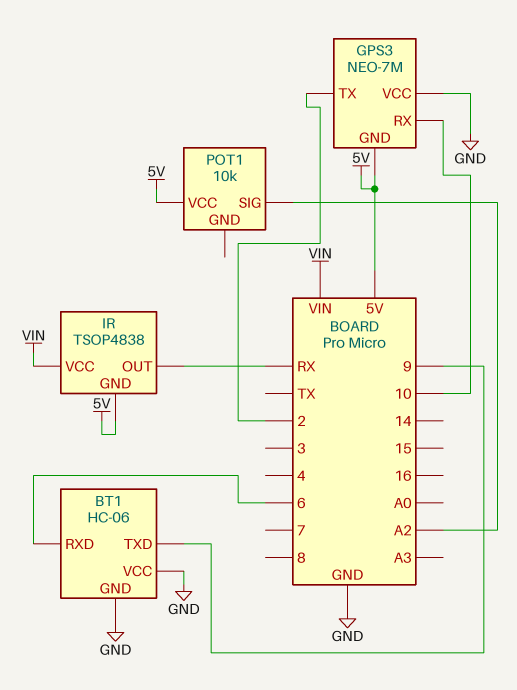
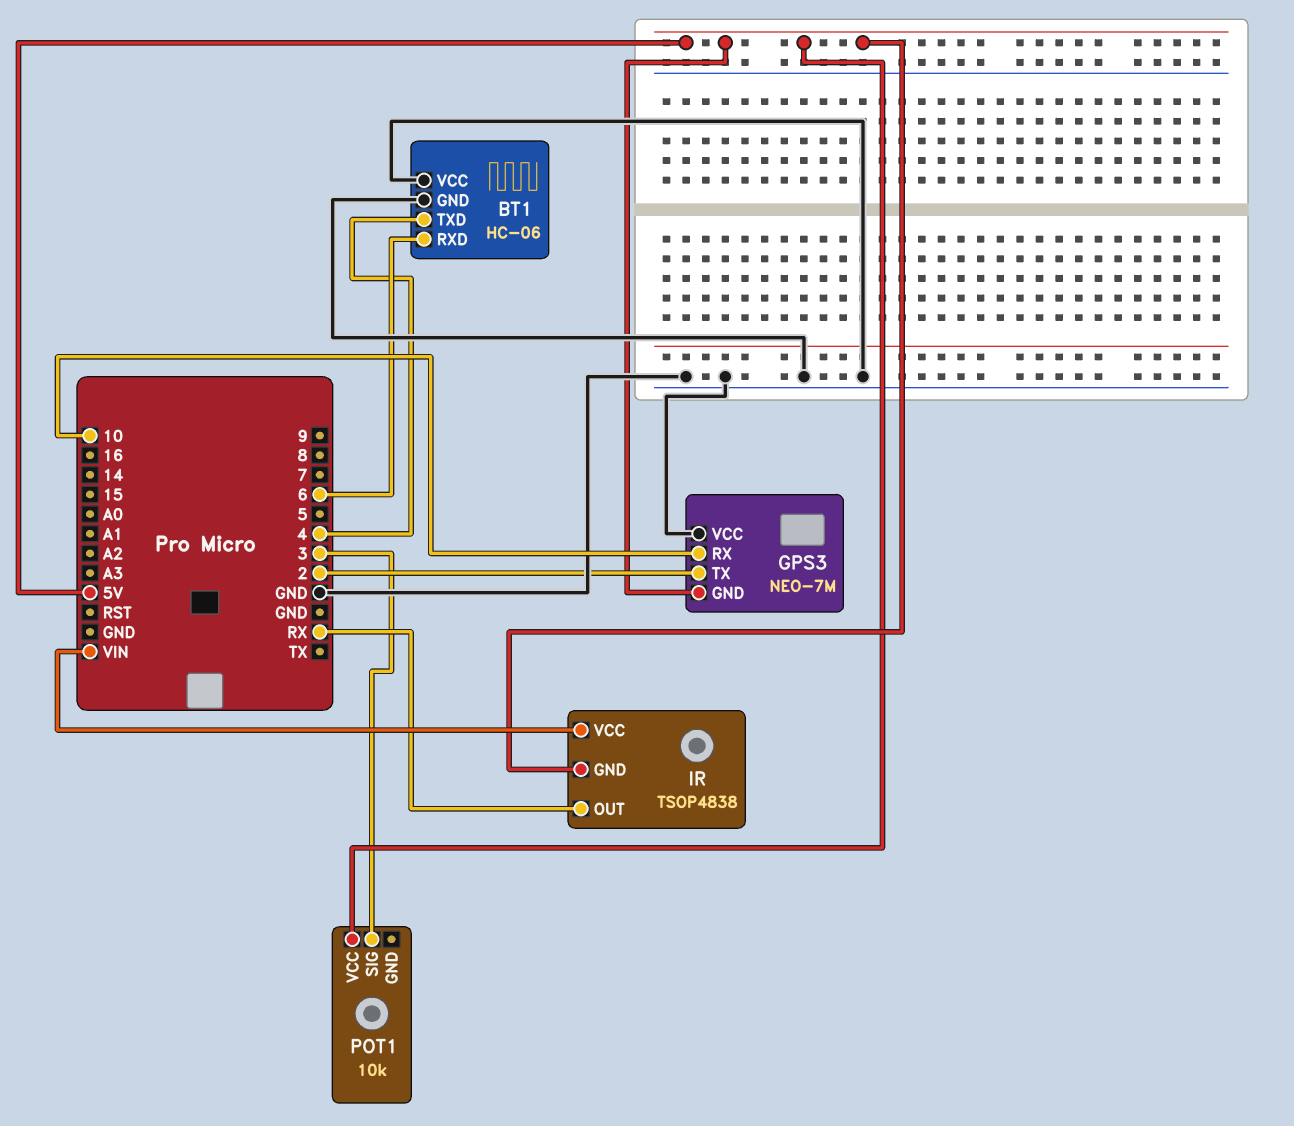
BT1 pin TXD: 9 -> 4
POT1 pin SIG: A2 -> 3

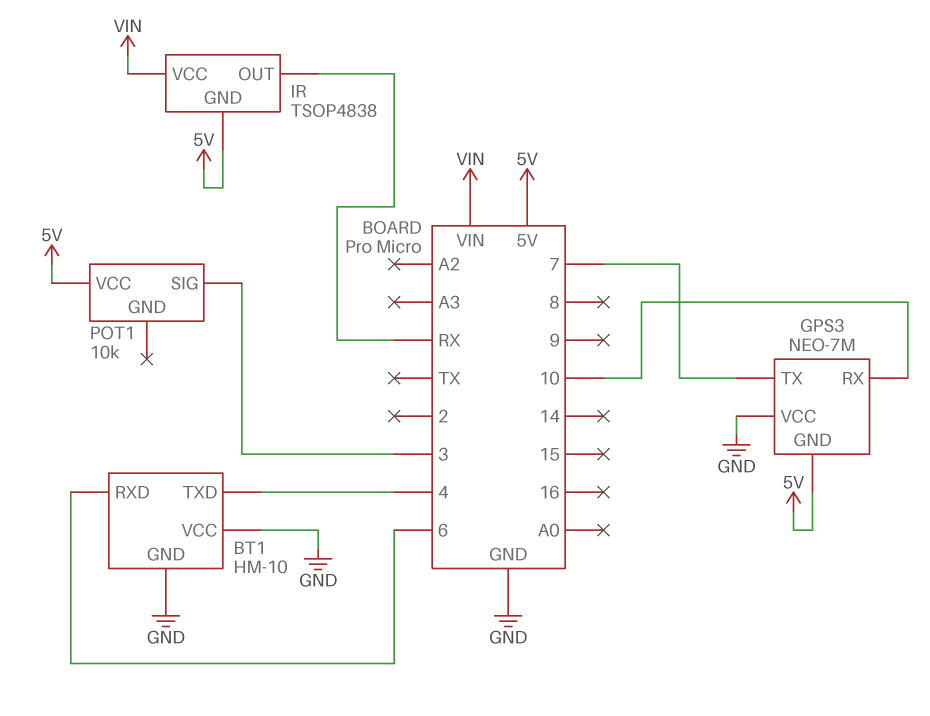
BT1: HC-06 -> HM-10
GPS3 pin TX: 2 -> 7

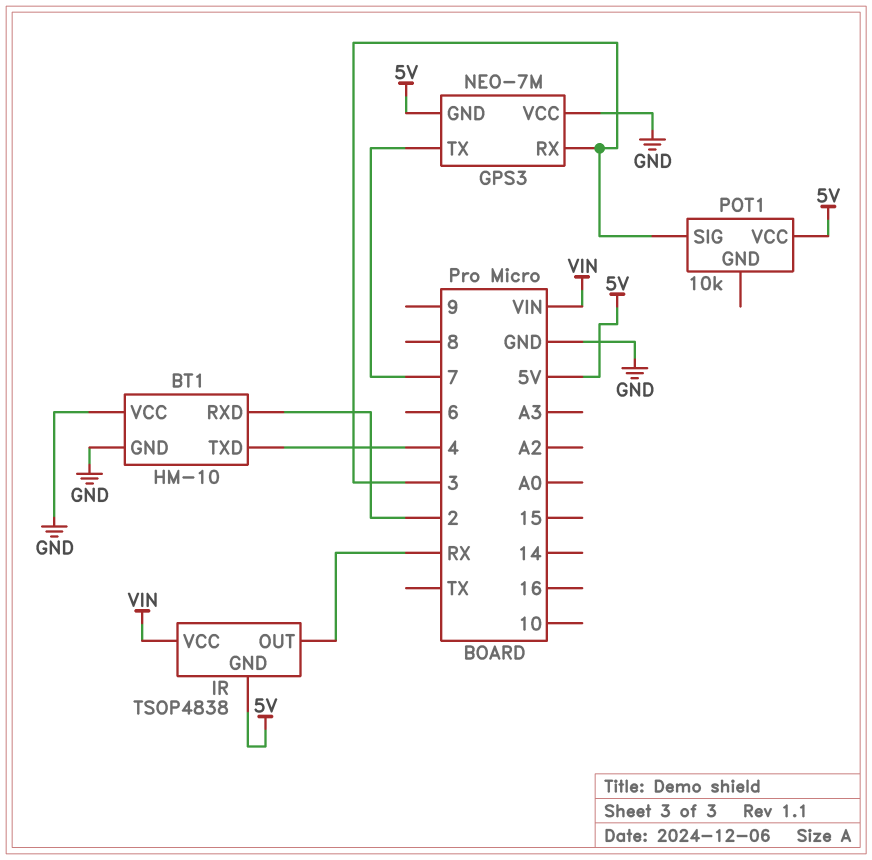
BT1 pin RXD: 6 -> 2
GPS3 pin RX: 10 -> 3

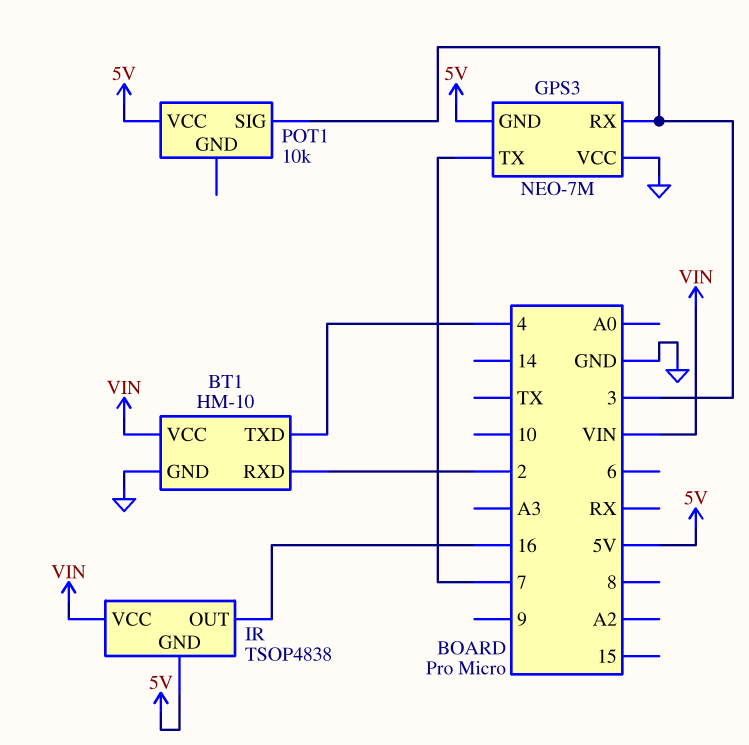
BT1 pin VCC: GND -> VIN
IR pin OUT: RX -> 16

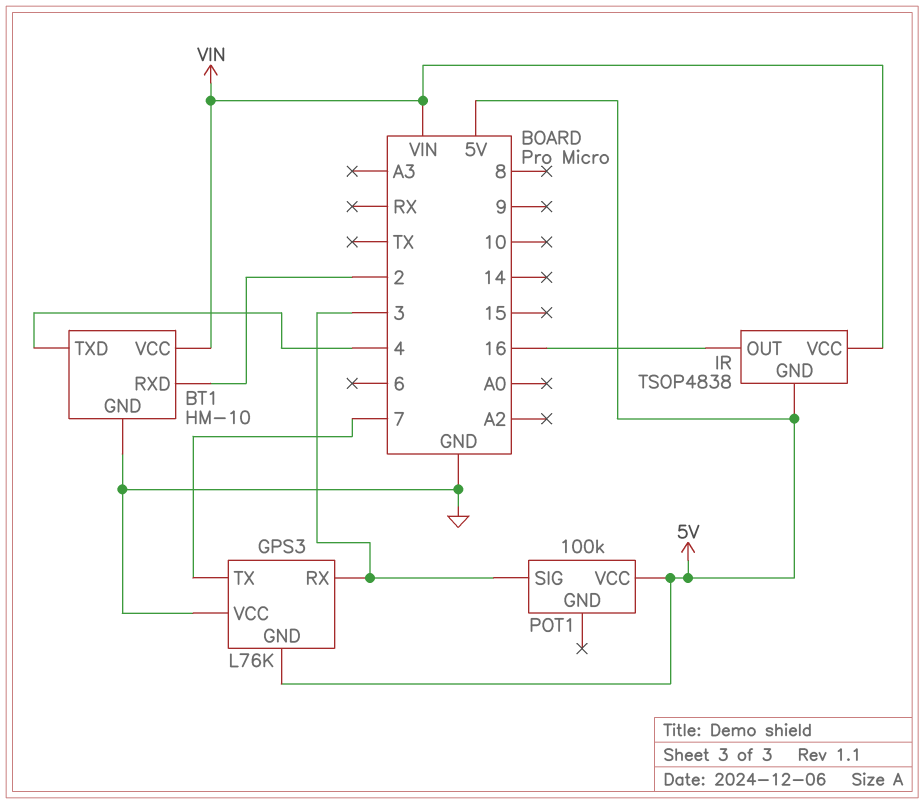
GPS3: NEO-7M -> L76K
POT1: 10k -> 100k

